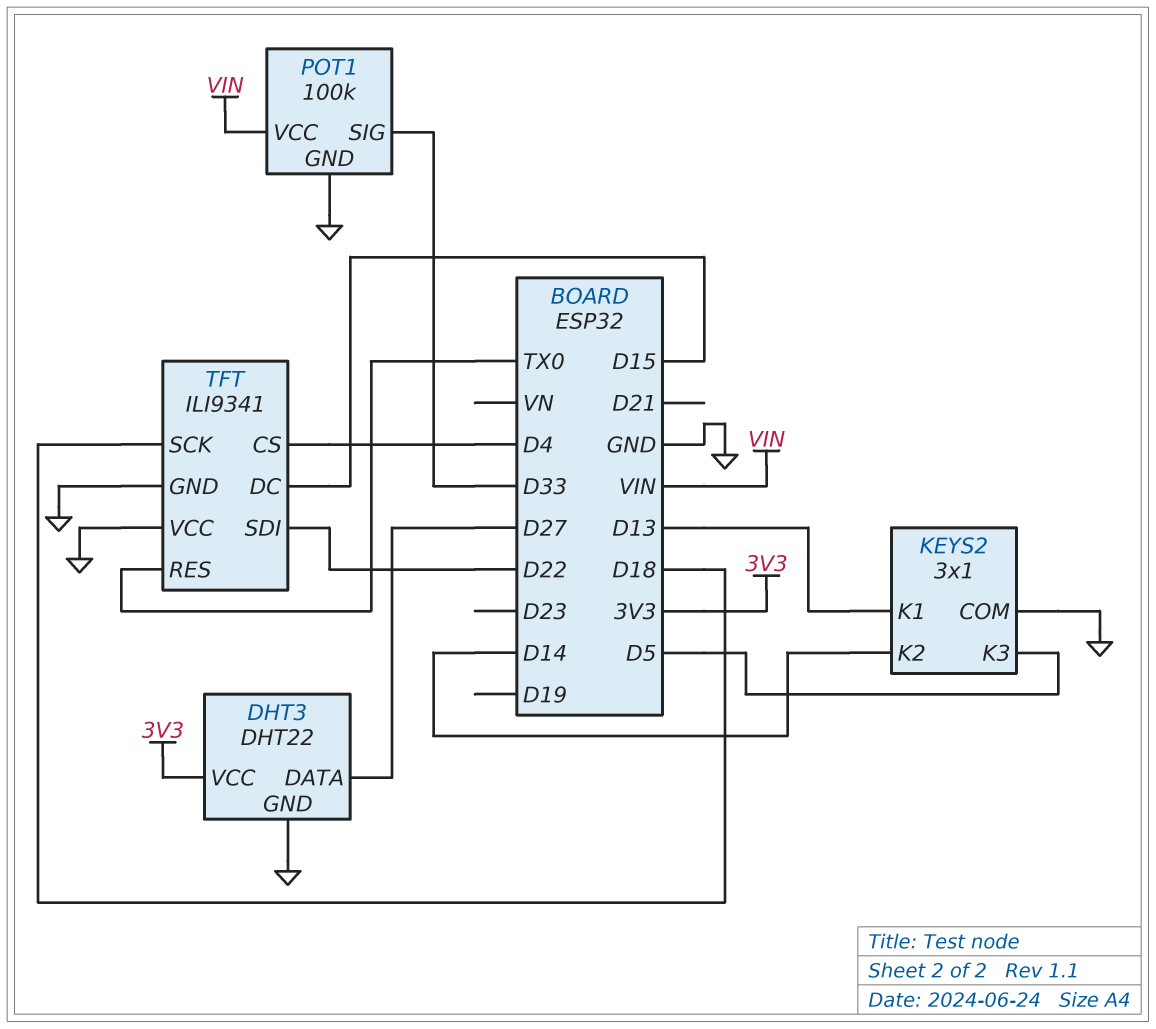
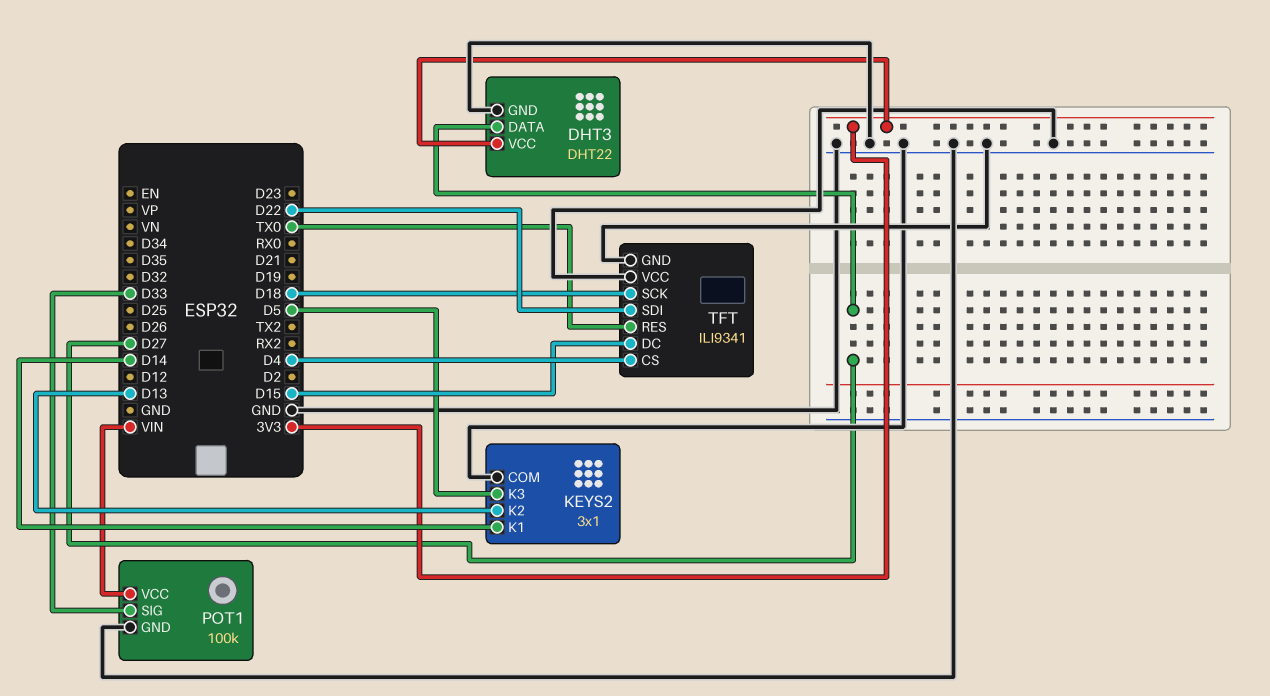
KEYS2 pin K1: D13 -> D14
KEYS2 pin K2: D14 -> D13

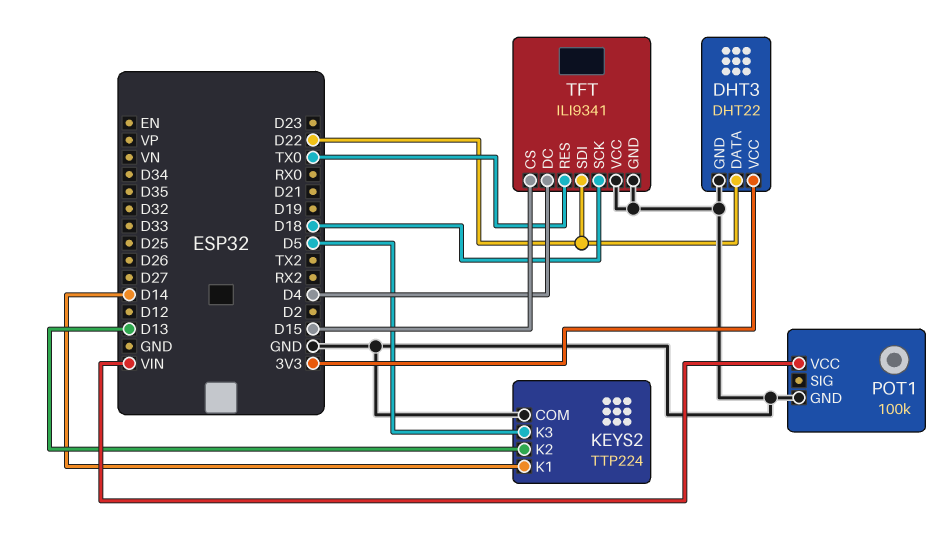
DHT3 pin DATA: D27 -> D22
KEYS2: 3x1 -> TTP224
POT1 pin SIG: D33 -> none
TFT pin CS: D4 -> D15
TFT pin DC: D15 -> D4

